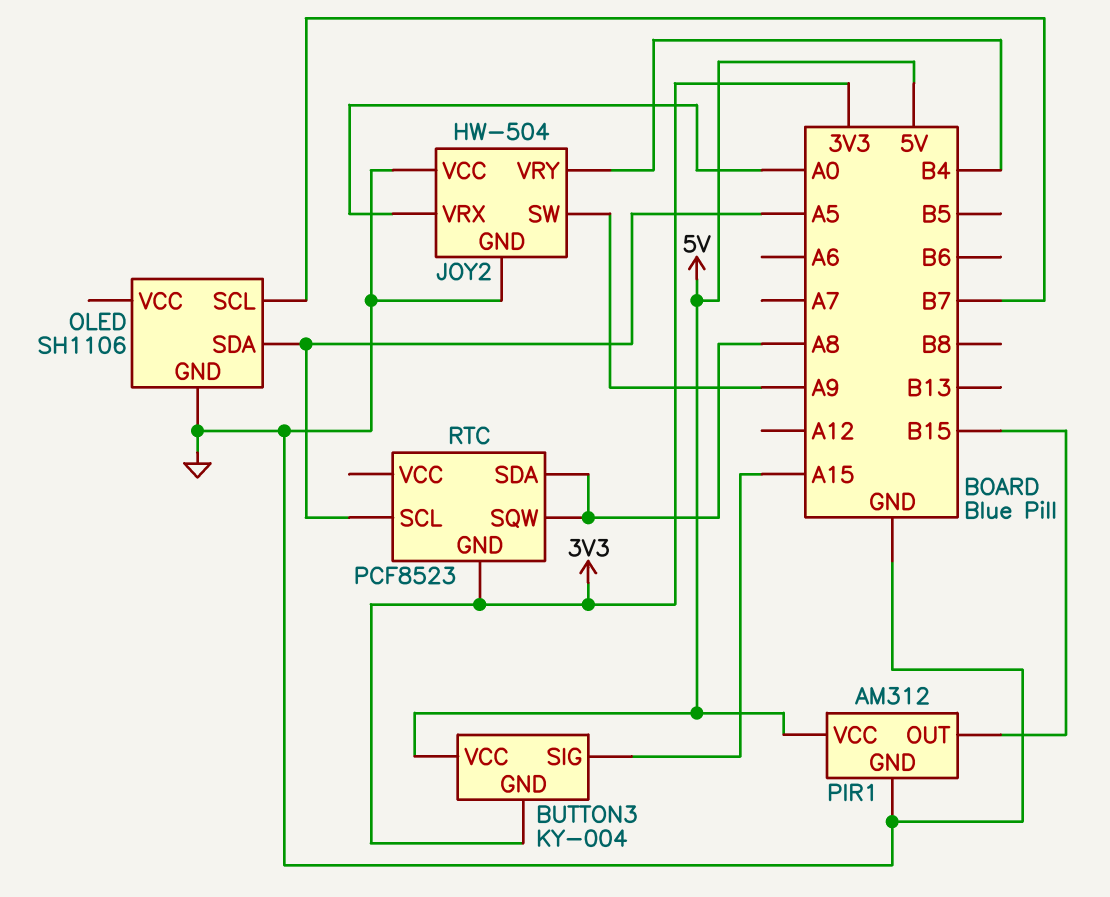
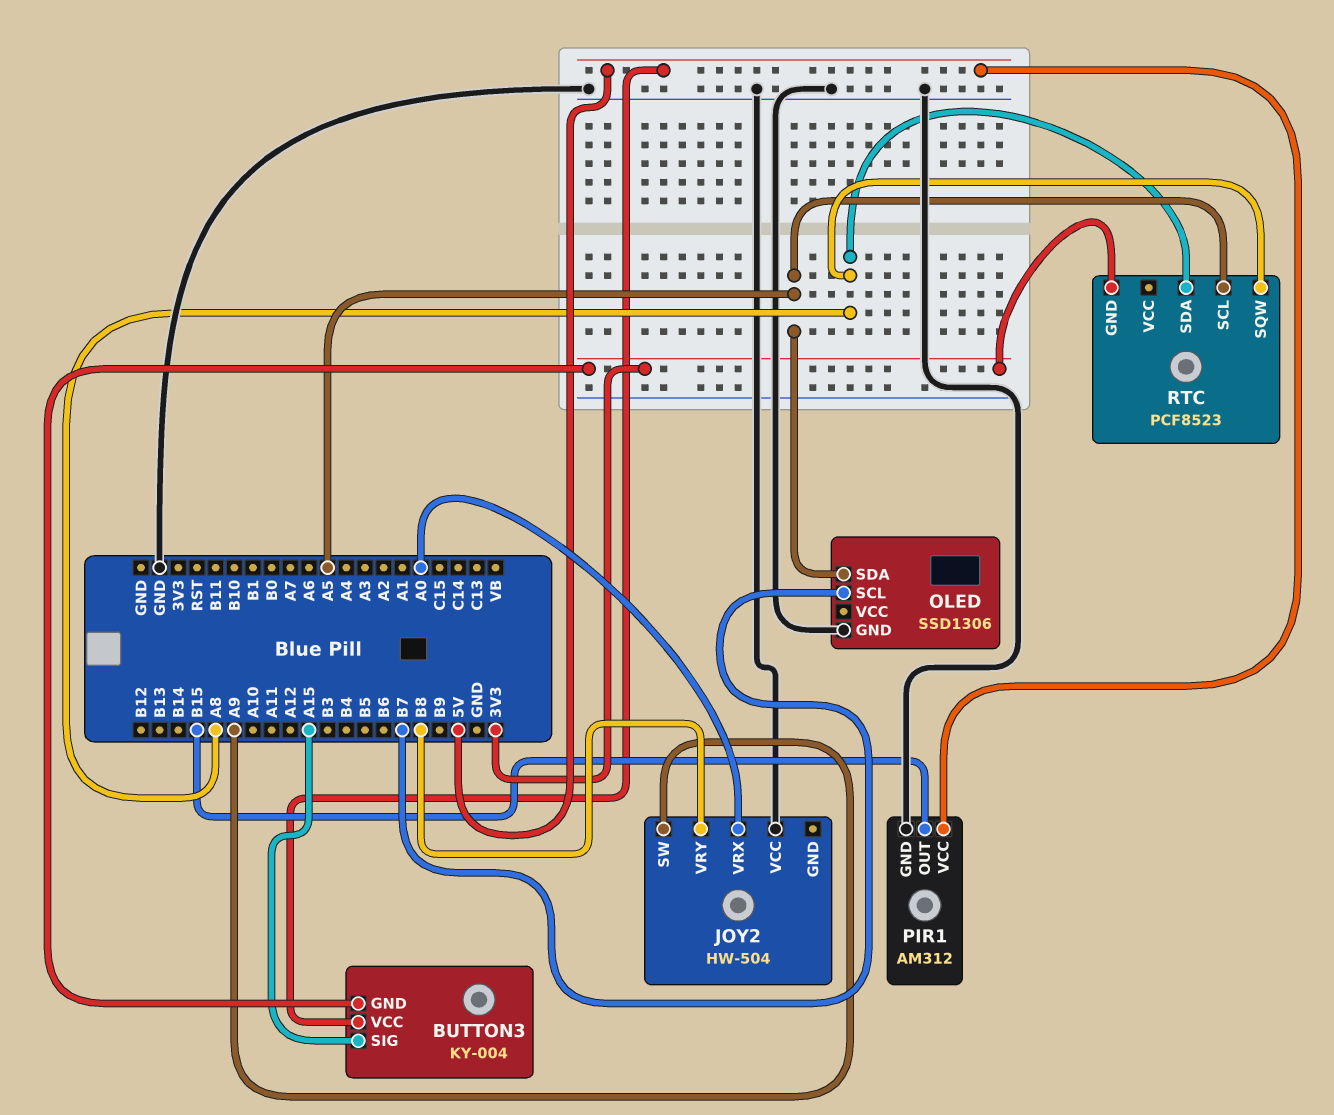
JOY2 pin GND: GND -> none
JOY2 pin VRY: B4 -> B8
OLED: SH1106 -> SSD1306

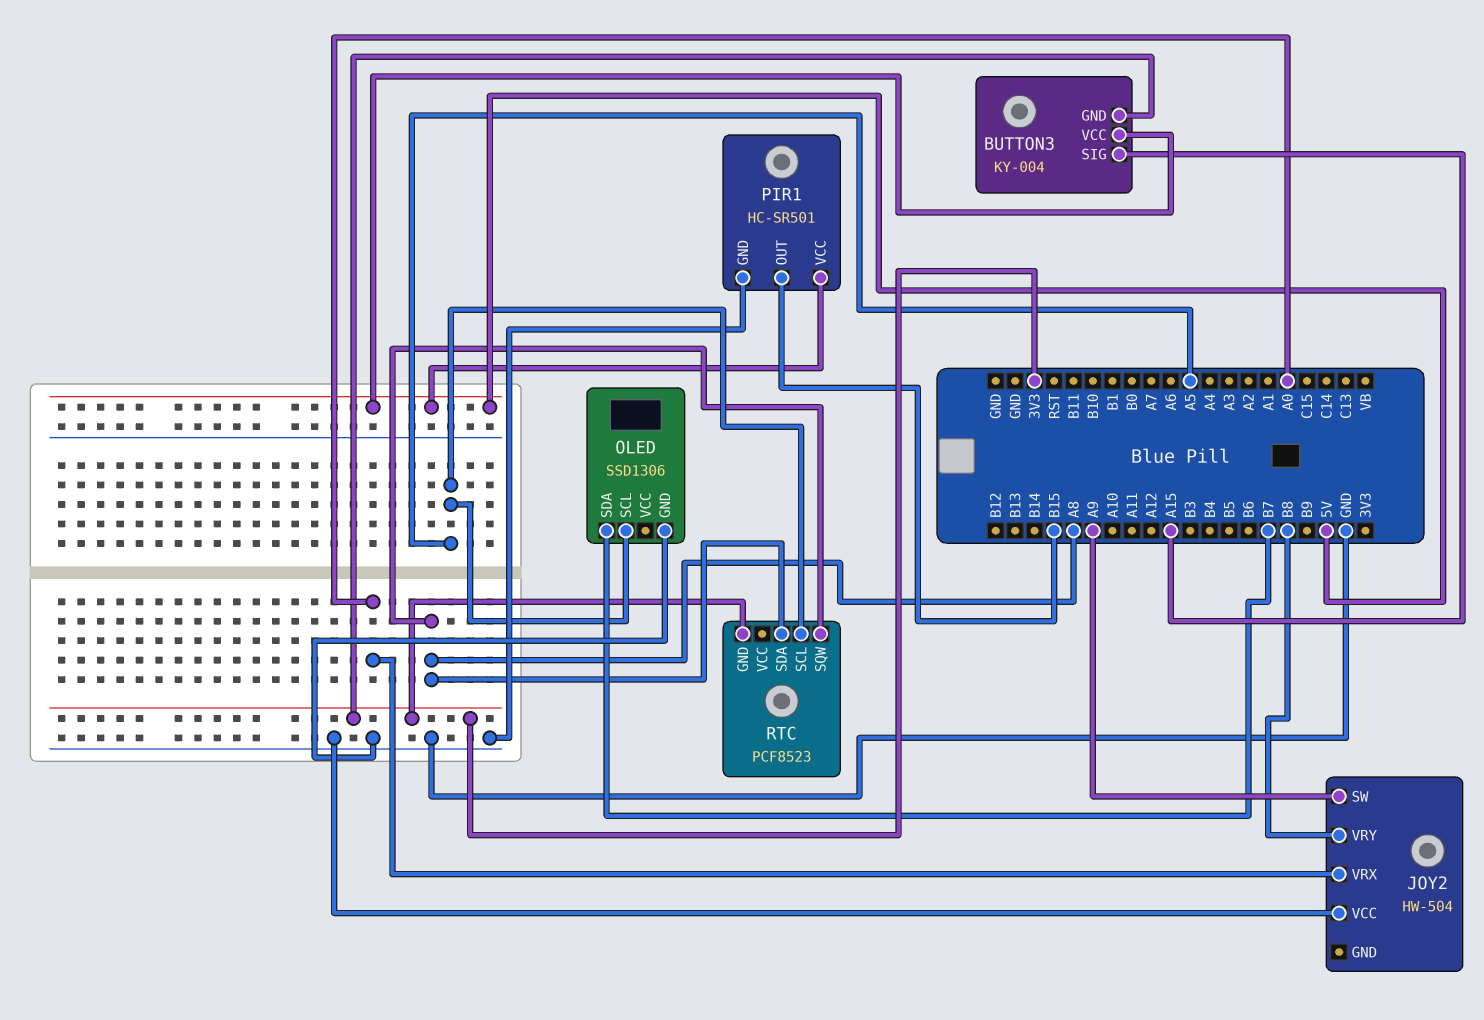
OLED pin SCL: B7 -> A5
OLED pin SDA: A5 -> B7
PIR1: AM312 -> HC-SR501

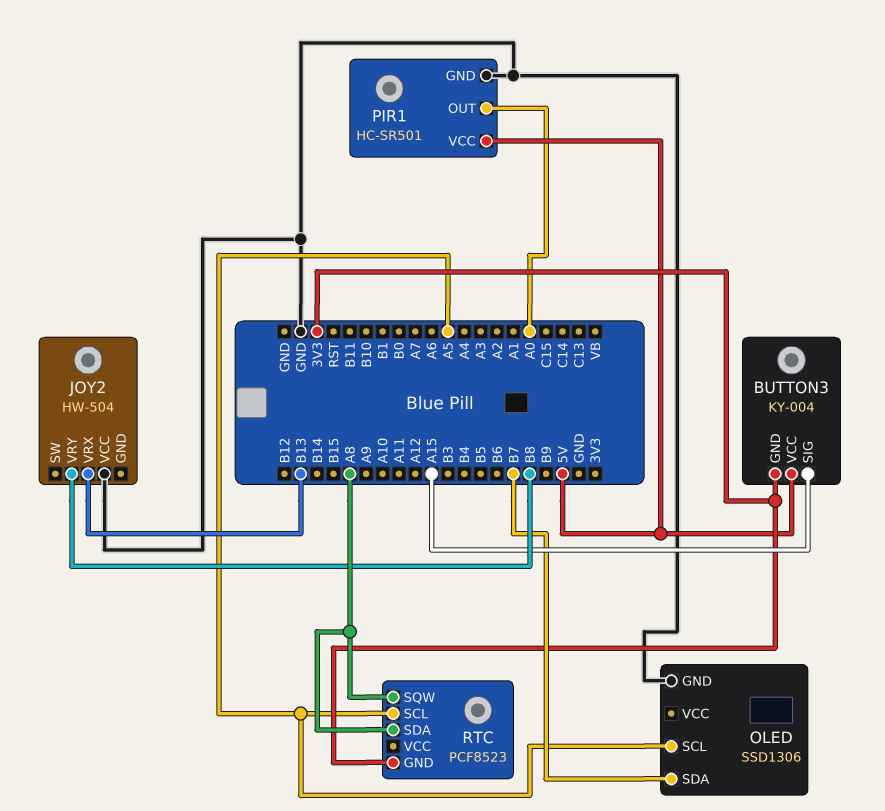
JOY2 pin SW: A9 -> none
JOY2 pin VRX: A0 -> B13
PIR1 pin OUT: B15 -> A0

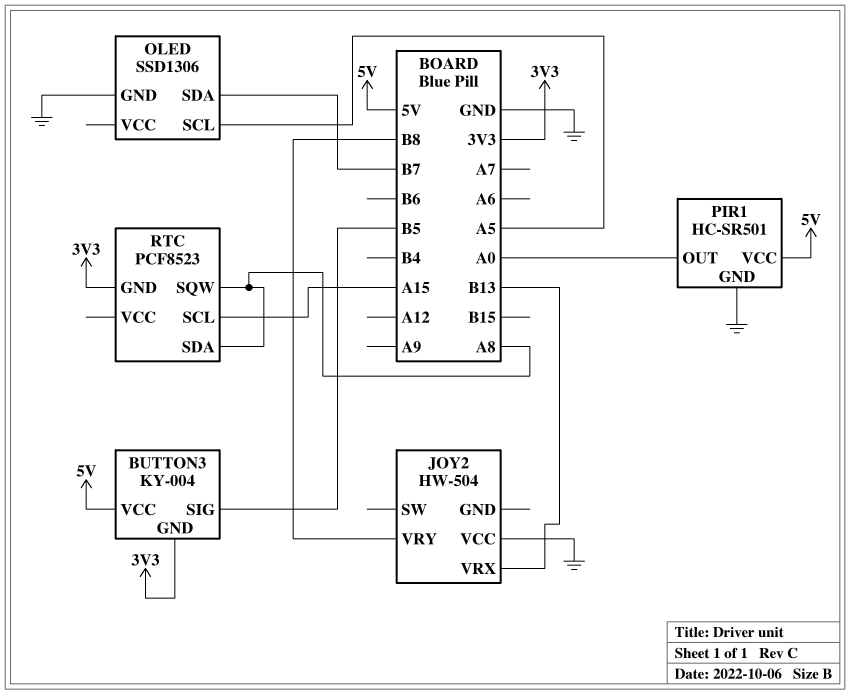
BUTTON3 pin SIG: A15 -> B5
RTC pin SCL: A5 -> A15

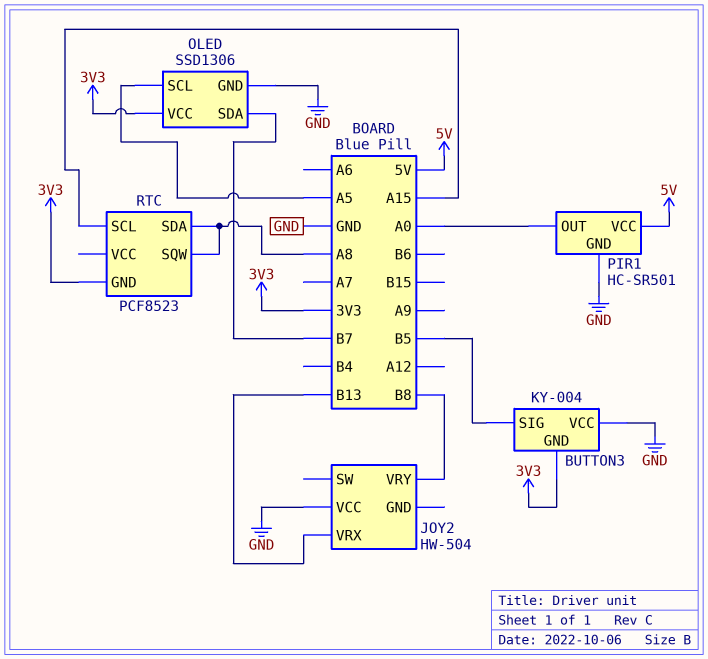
BUTTON3 pin VCC: 5V -> GND
OLED pin VCC: none -> 3V3

